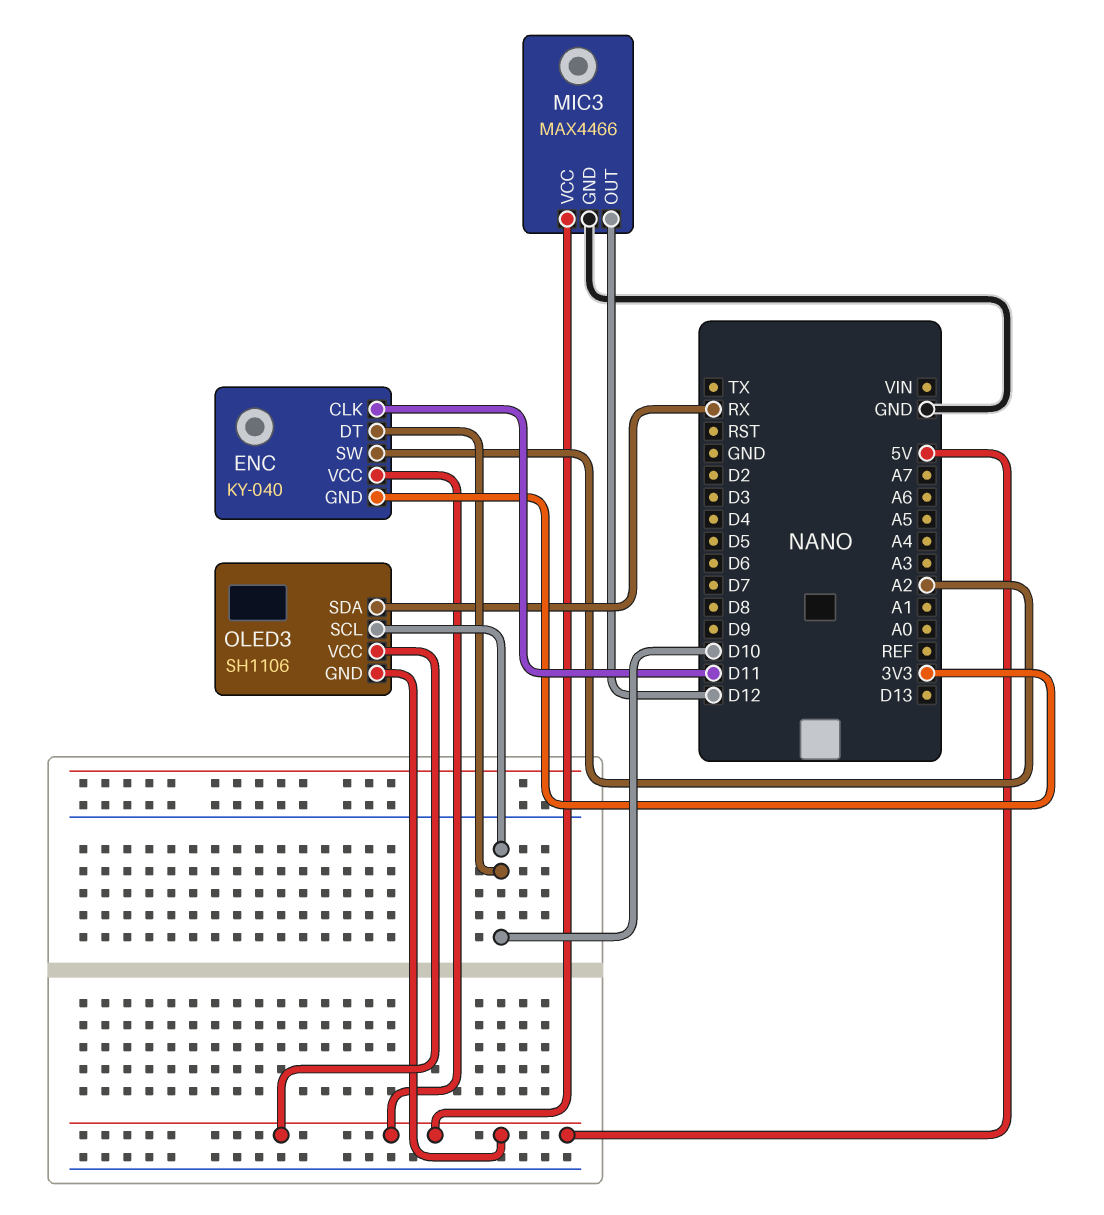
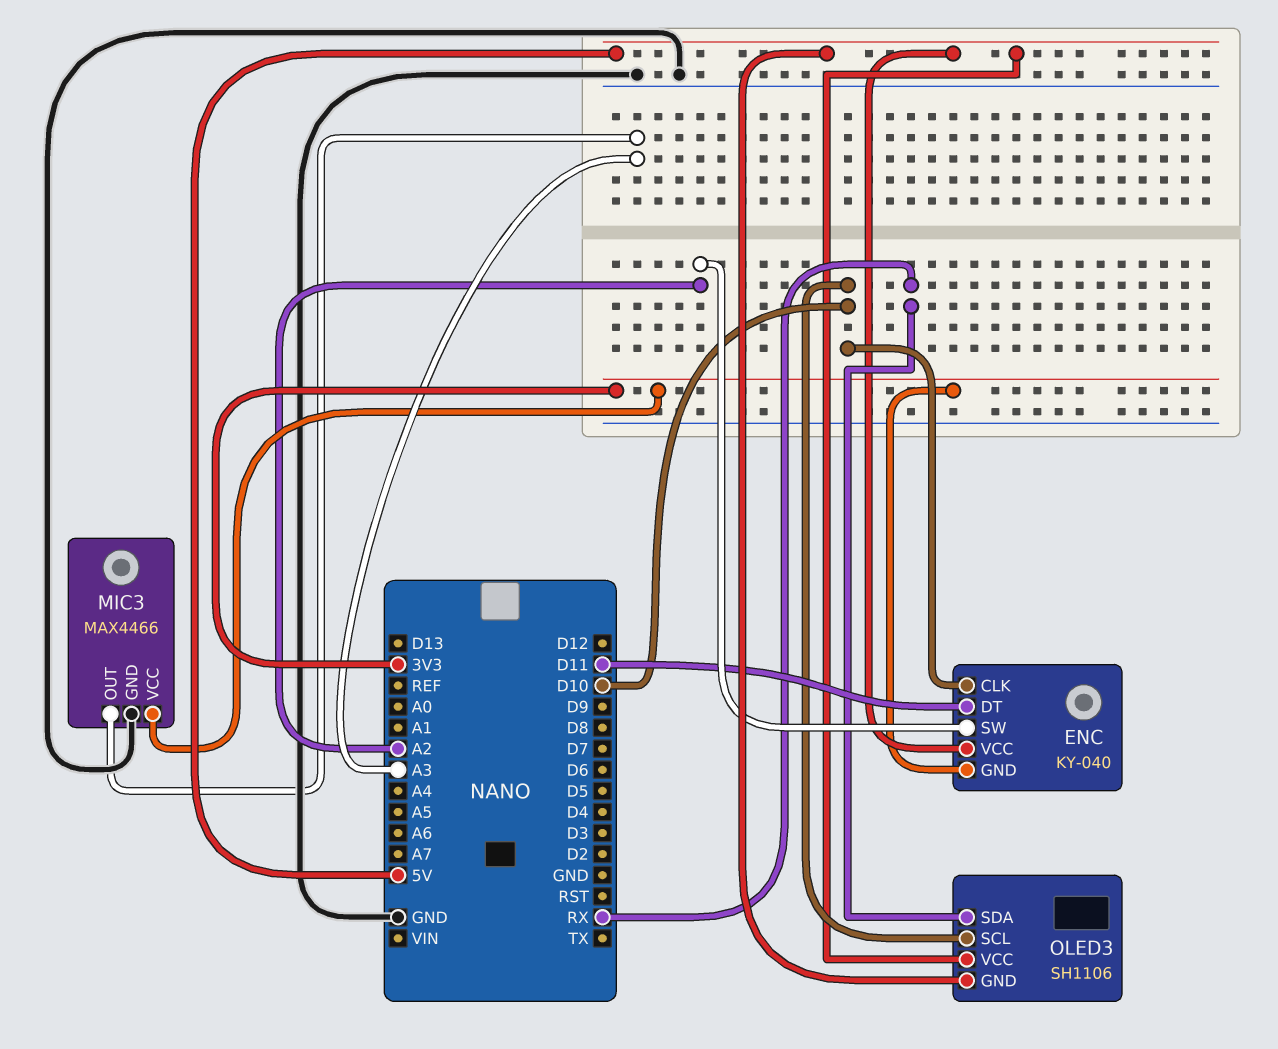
ENC pin CLK: D11 -> D10
ENC pin DT: D10 -> D11
MIC3 pin OUT: D12 -> A3
MIC3 pin VCC: 5V -> 3V3

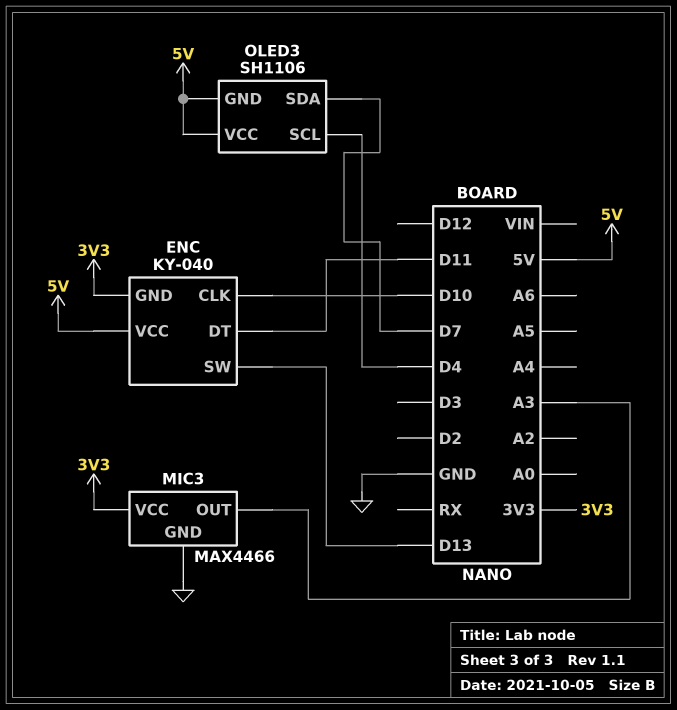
ENC pin SW: A2 -> D13
OLED3 pin SCL: D10 -> D4
OLED3 pin SDA: RX -> D7

